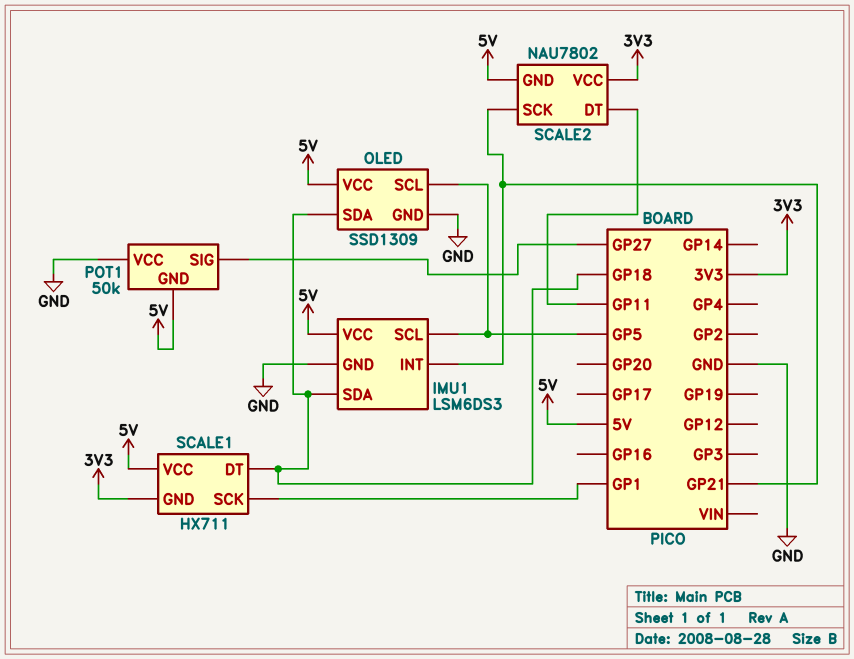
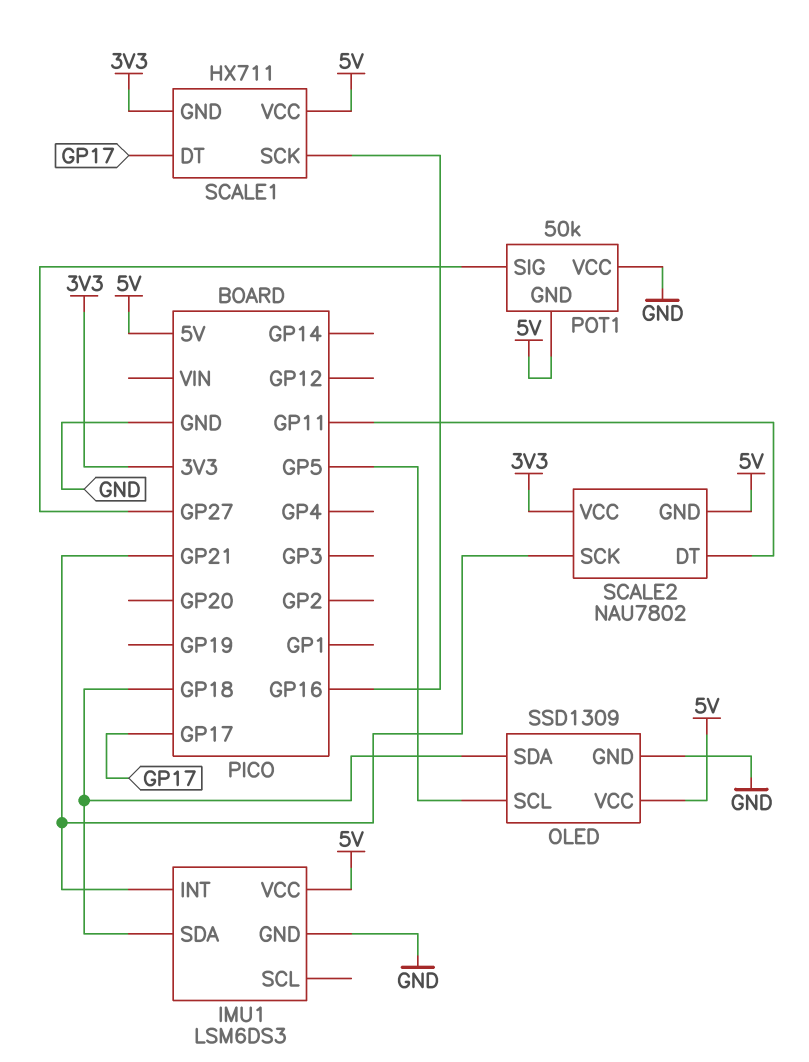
IMU1 pin SCL: GP5 -> none
SCALE1 pin DT: GP18 -> GP17
SCALE1 pin SCK: GP1 -> GP16

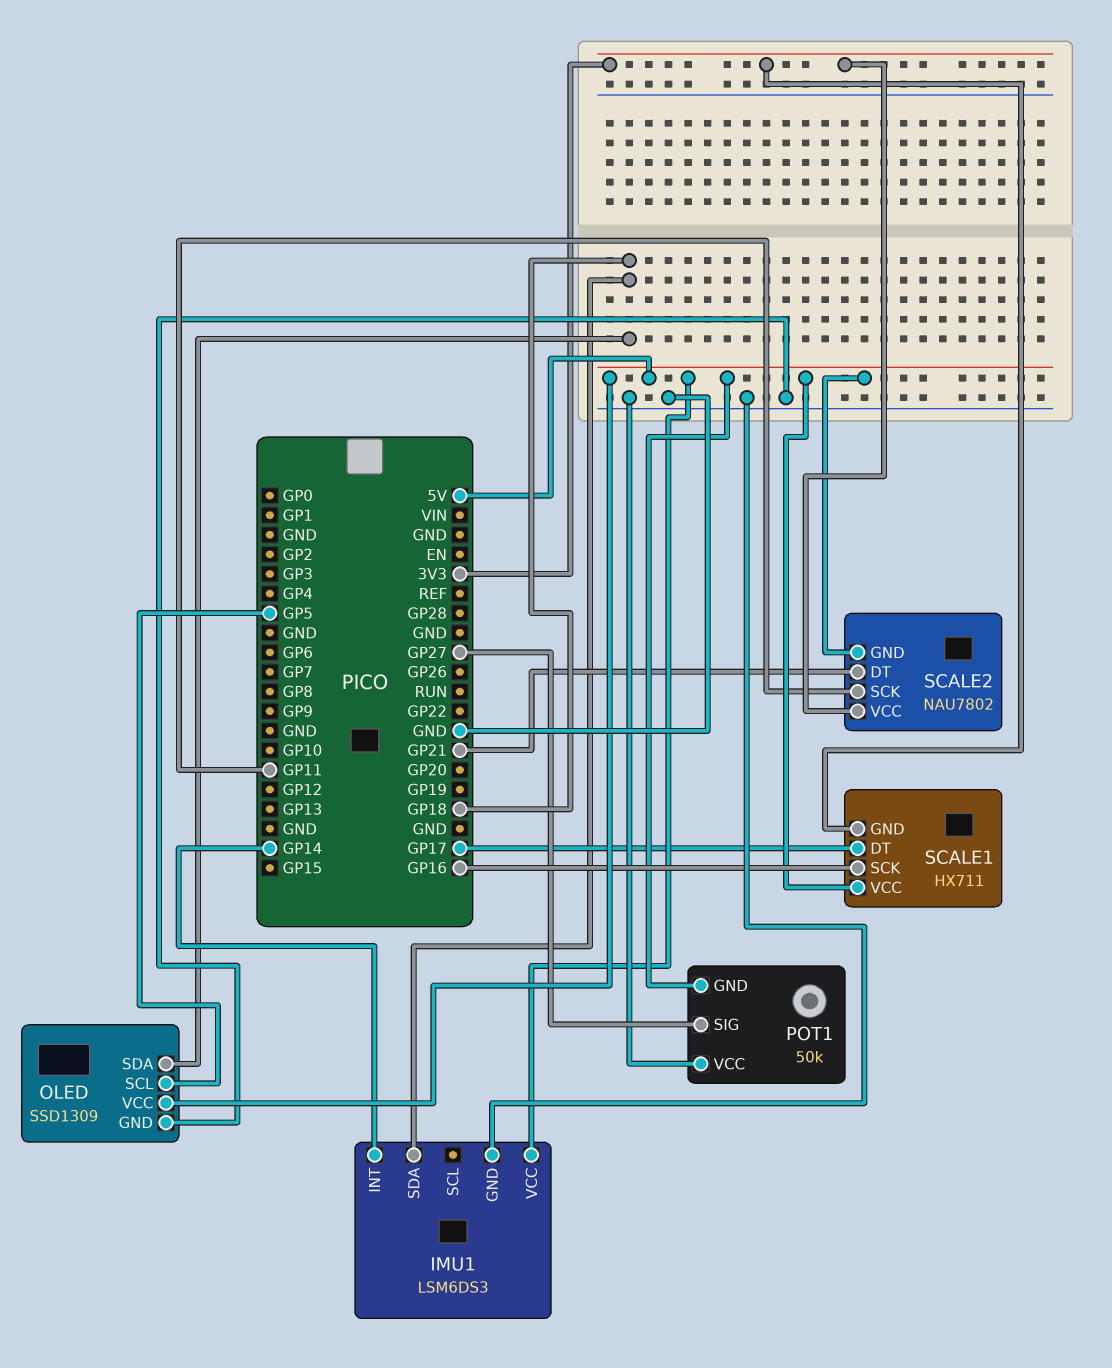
IMU1 pin INT: GP21 -> GP14
SCALE2 pin DT: GP11 -> GP21
SCALE2 pin SCK: GP21 -> GP11

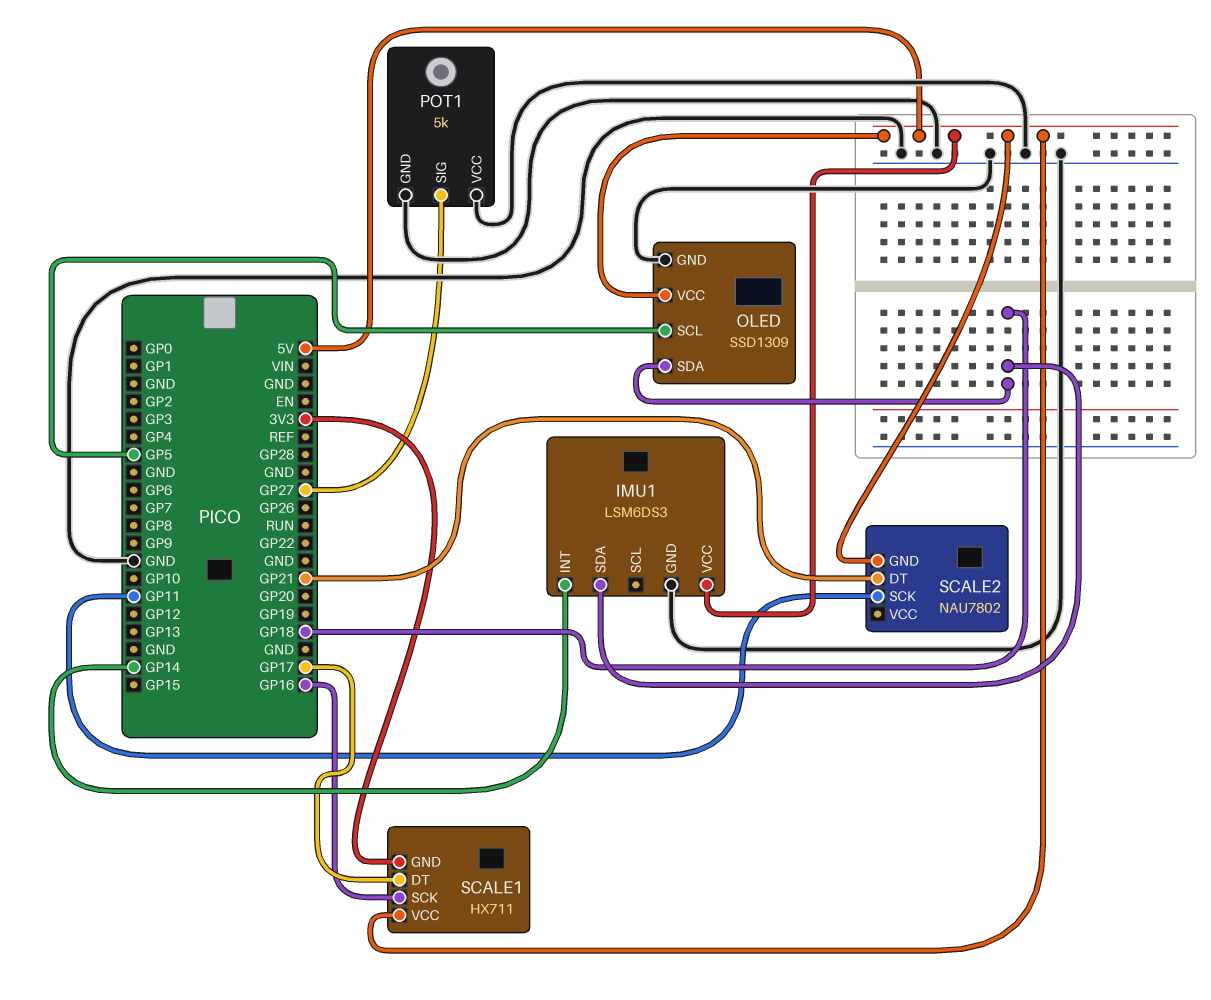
POT1: 50k -> 5k
POT1 pin GND: 5V -> GND
SCALE2 pin VCC: 3V3 -> none

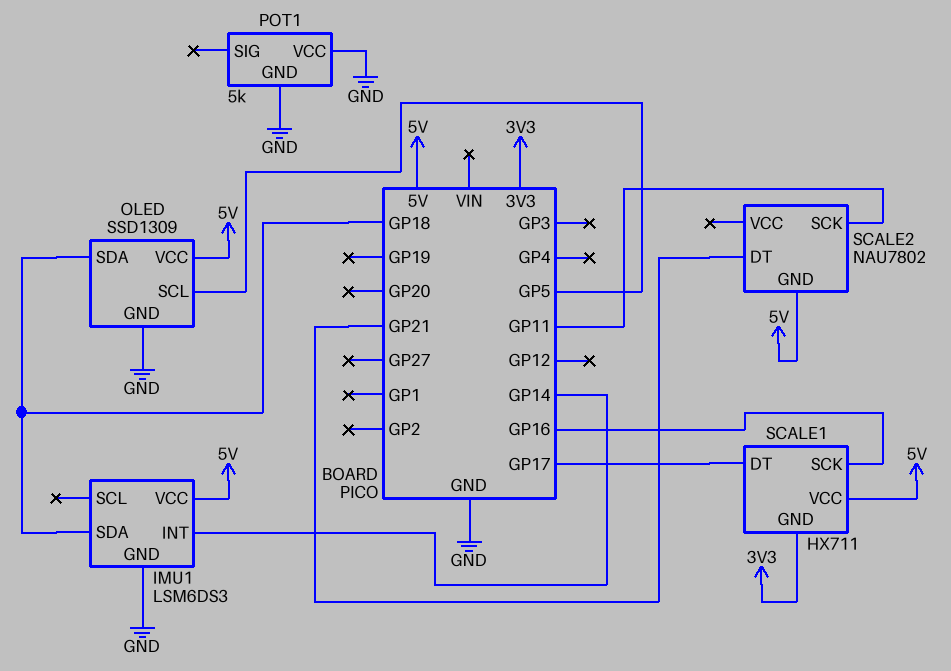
POT1 pin SIG: GP27 -> none

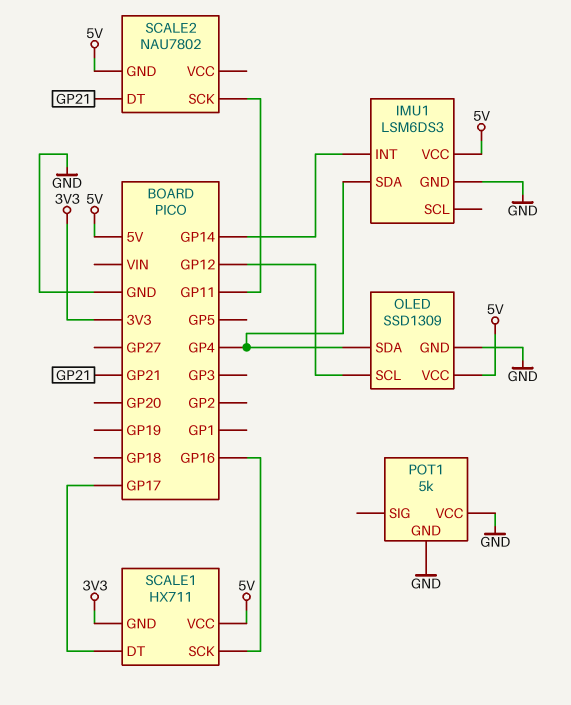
IMU1 pin SDA: GP18 -> GP4
OLED pin SCL: GP5 -> GP12
OLED pin SDA: GP18 -> GP4

